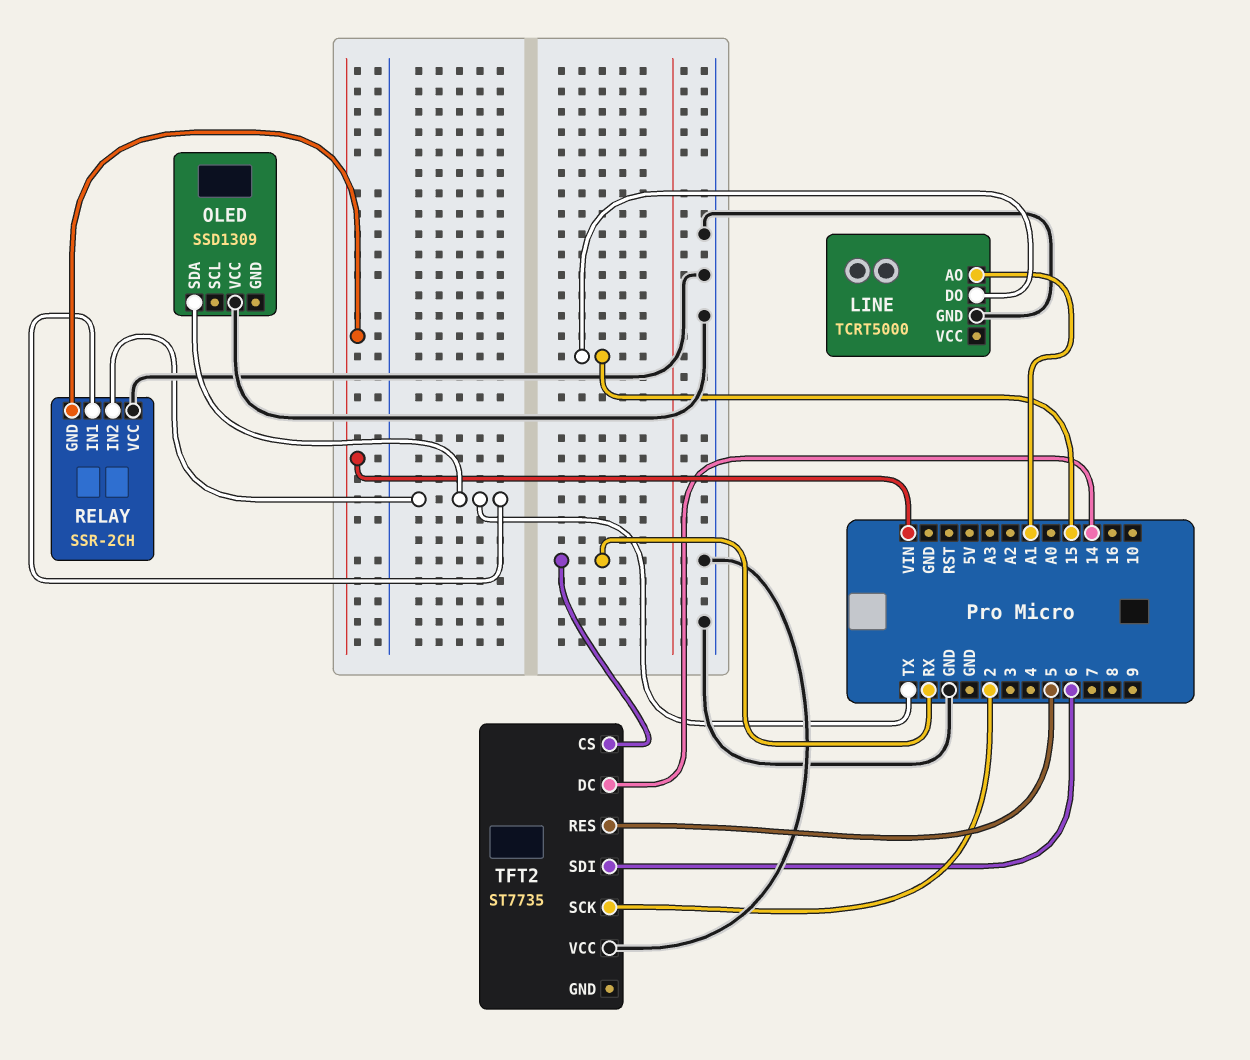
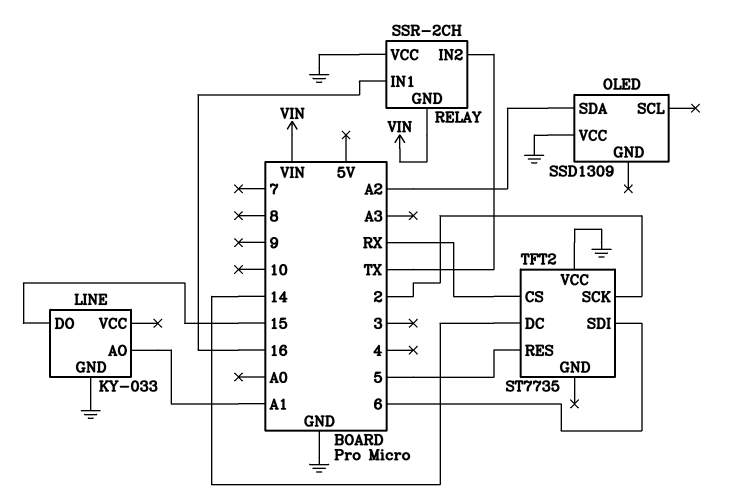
LINE: TCRT5000 -> KY-033
OLED pin SDA: TX -> A2
RELAY pin IN1: TX -> 16

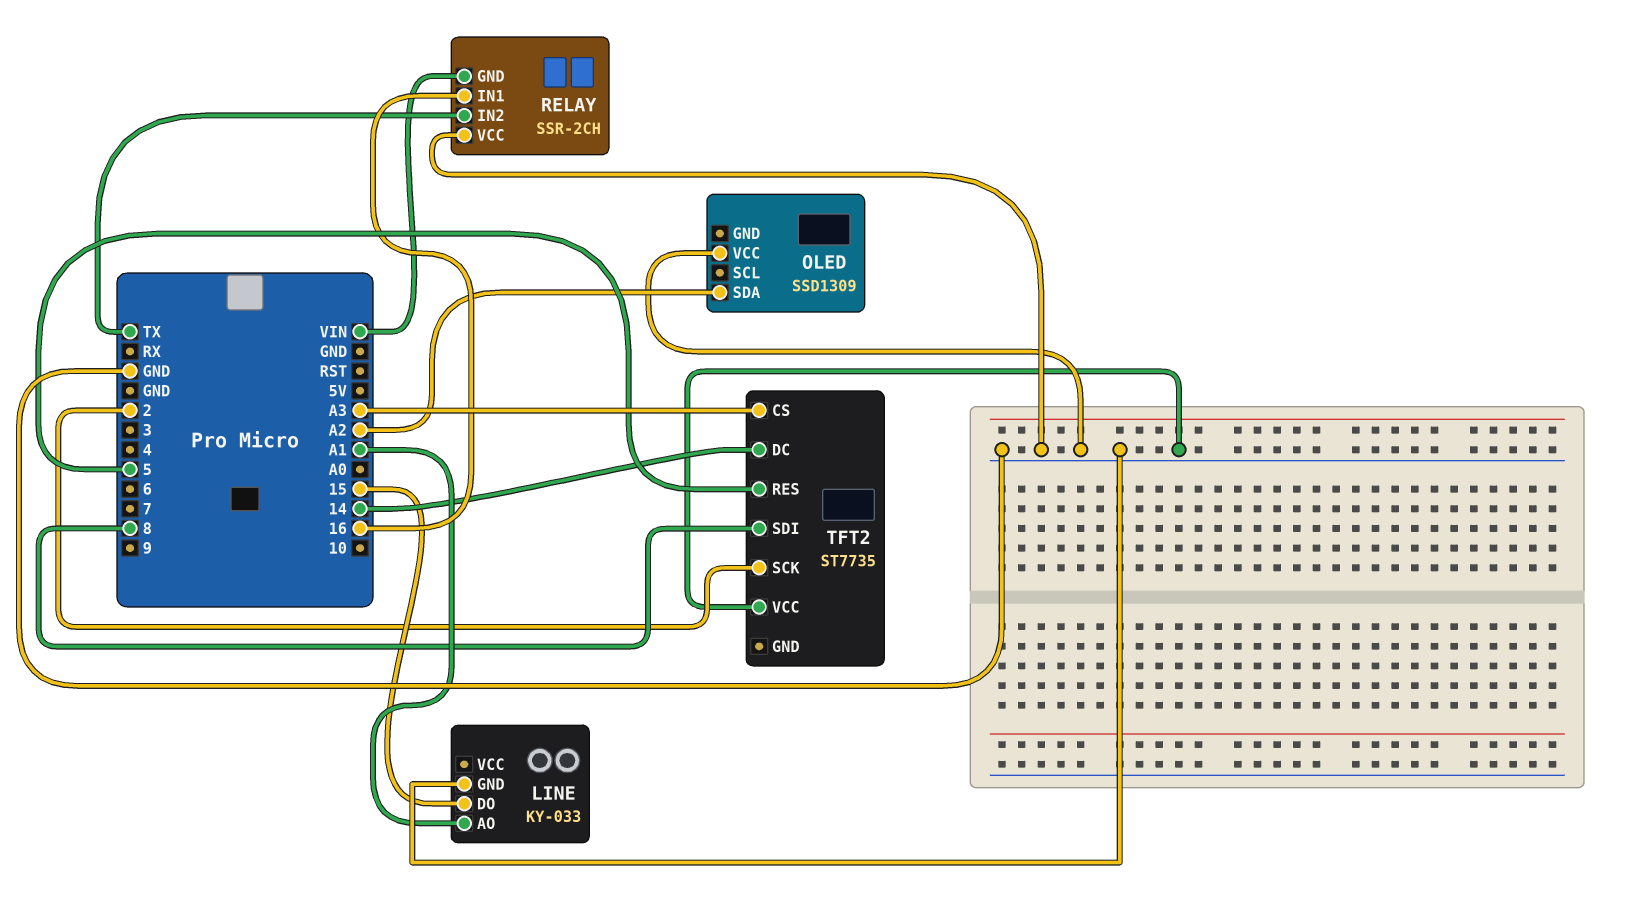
TFT2 pin CS: RX -> A3
TFT2 pin SDI: 6 -> 8

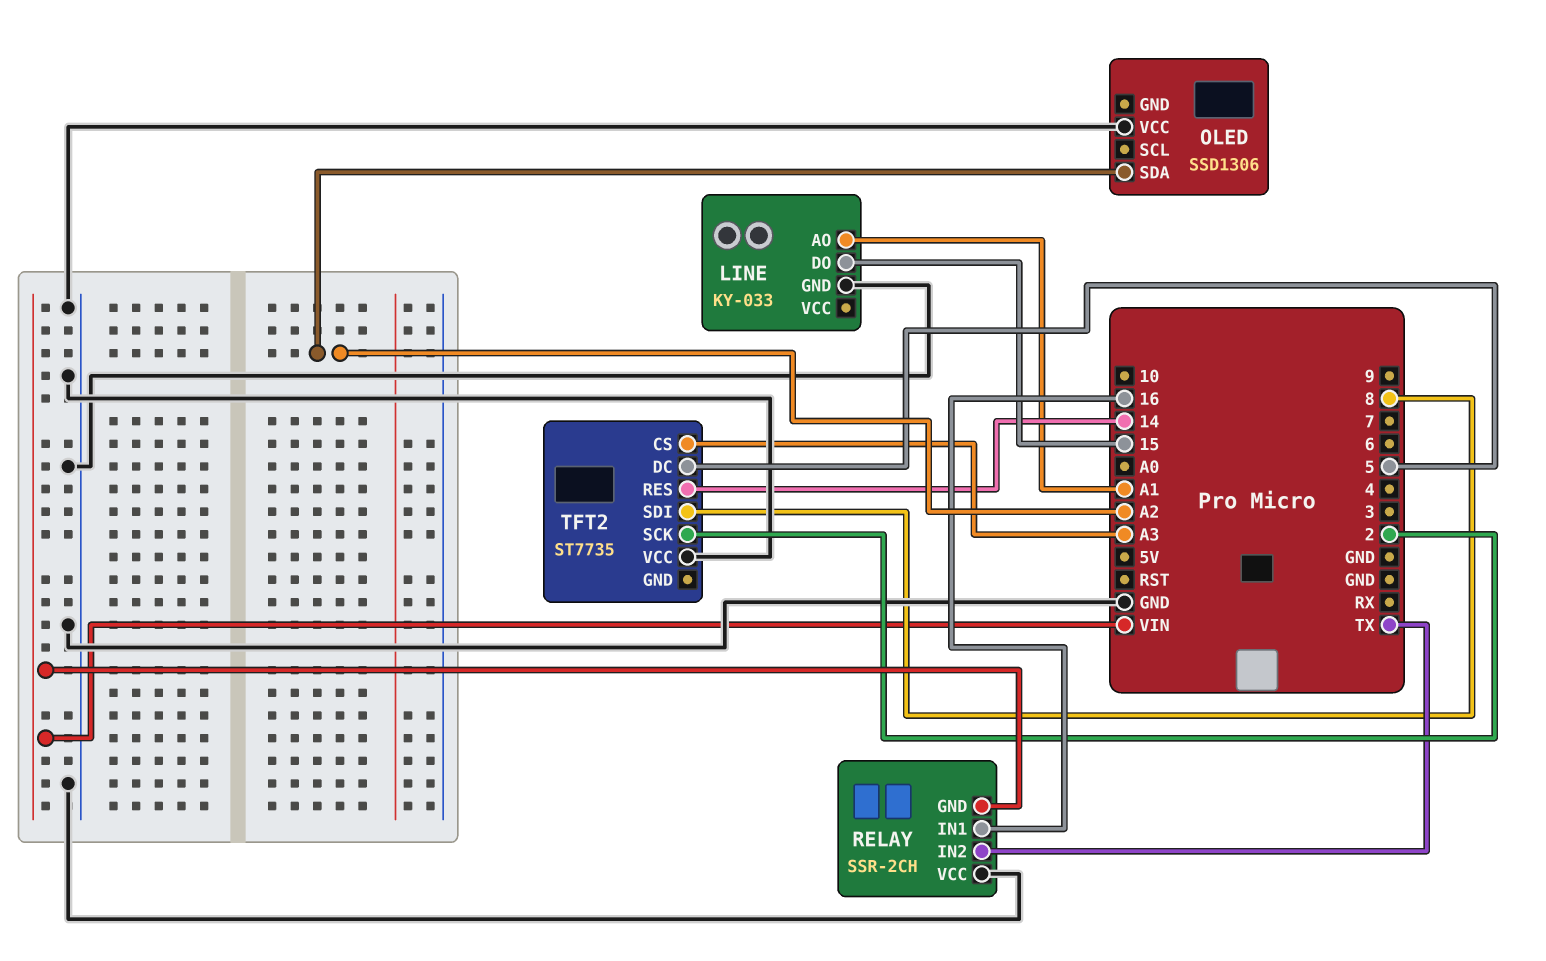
OLED: SSD1309 -> SSD1306
TFT2 pin DC: 14 -> 5
TFT2 pin RES: 5 -> 14

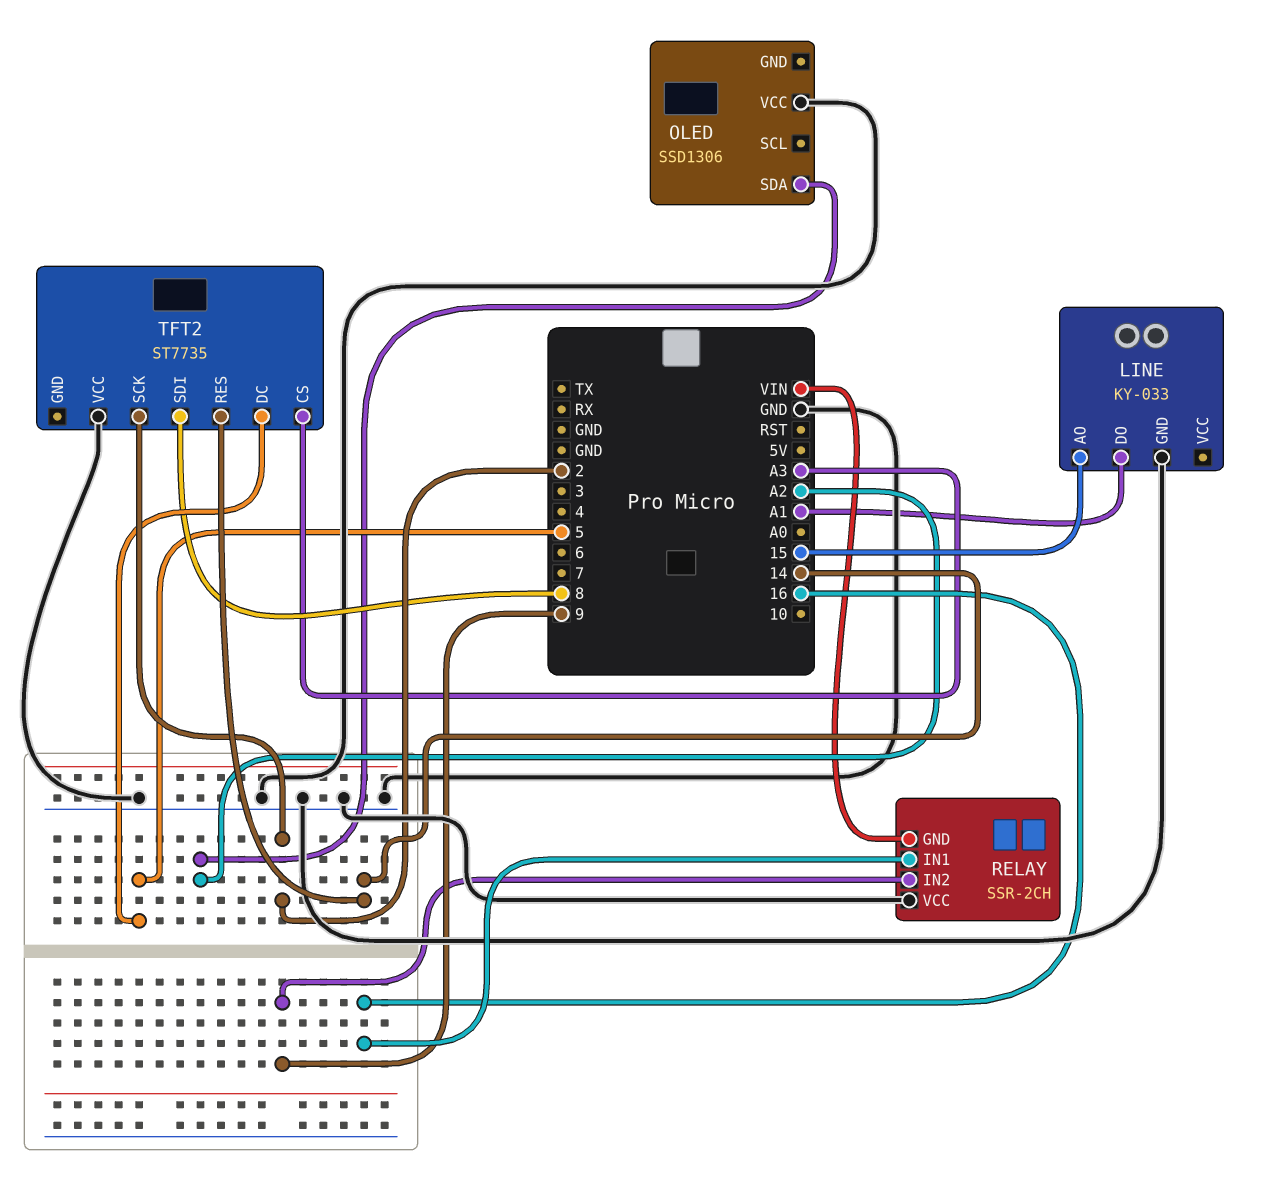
LINE pin AO: A1 -> 15
LINE pin DO: 15 -> A1
RELAY pin IN2: TX -> 9

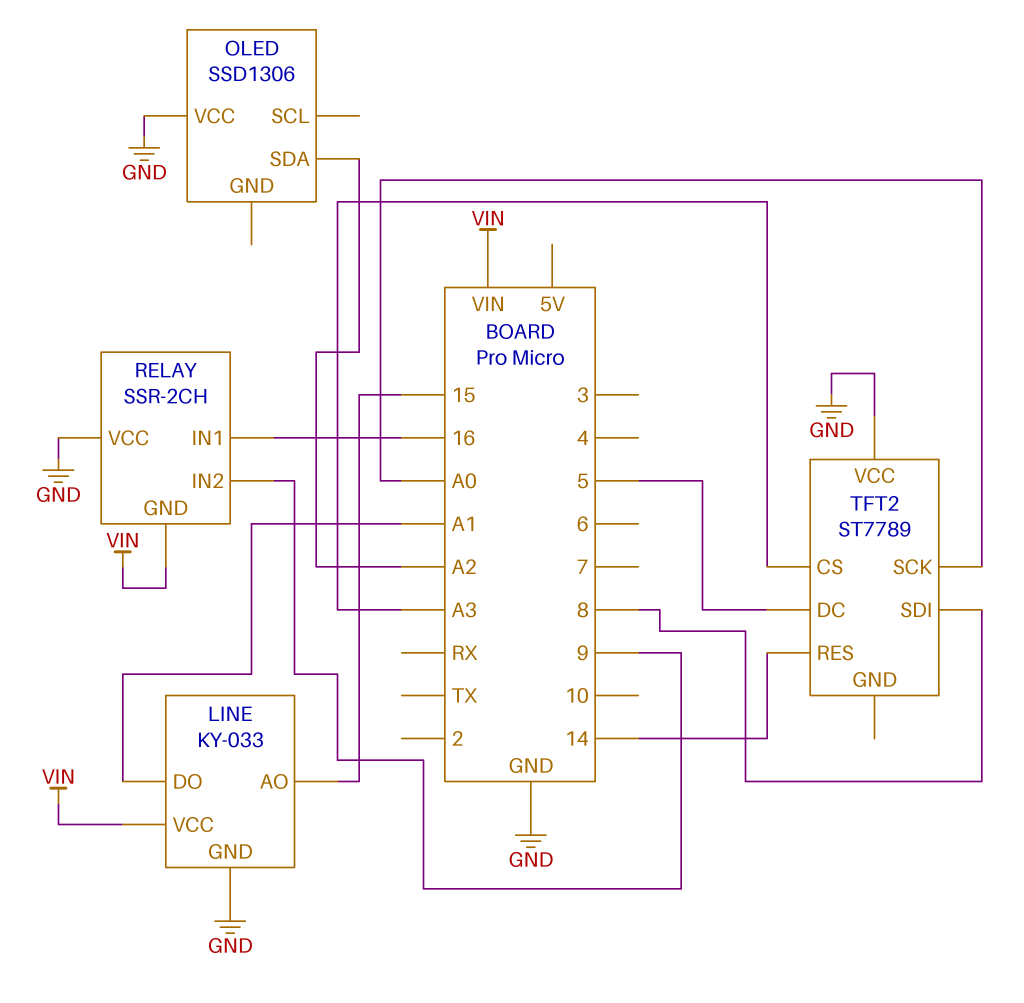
LINE pin VCC: none -> VIN
TFT2: ST7735 -> ST7789
TFT2 pin SCK: 2 -> A0

